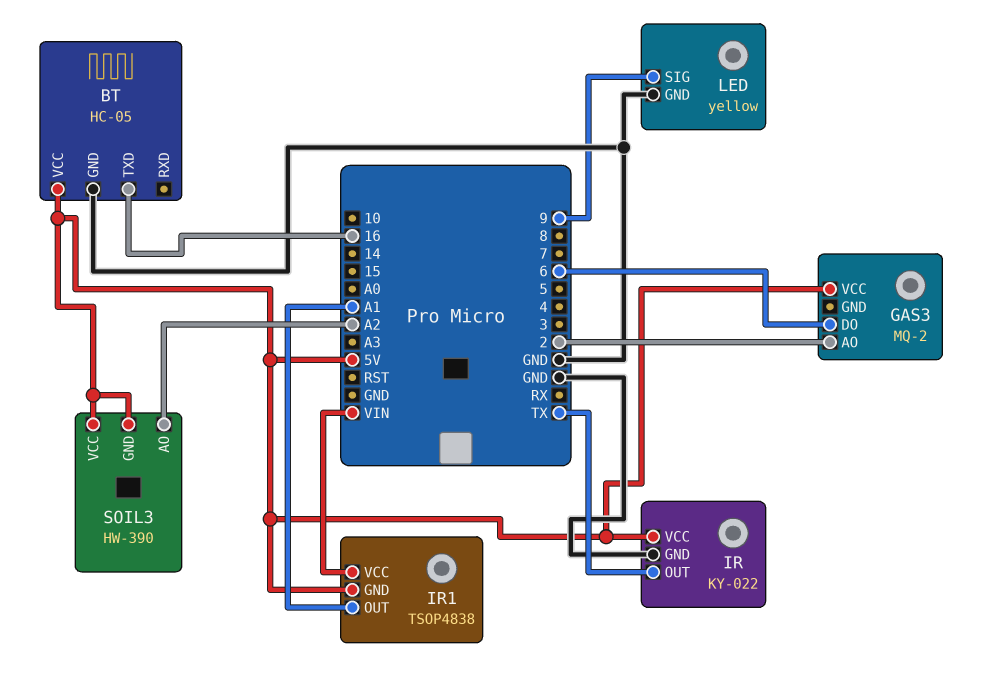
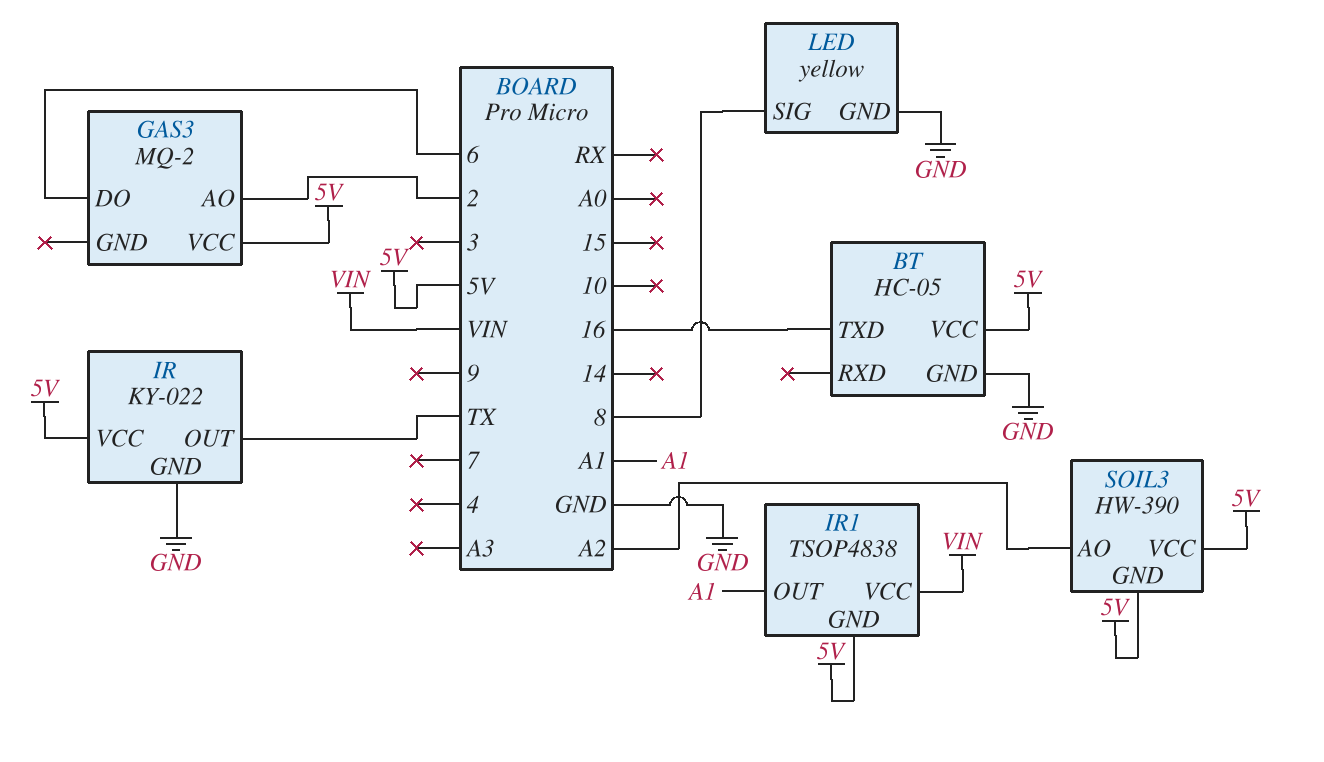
LED pin SIG: 9 -> 8

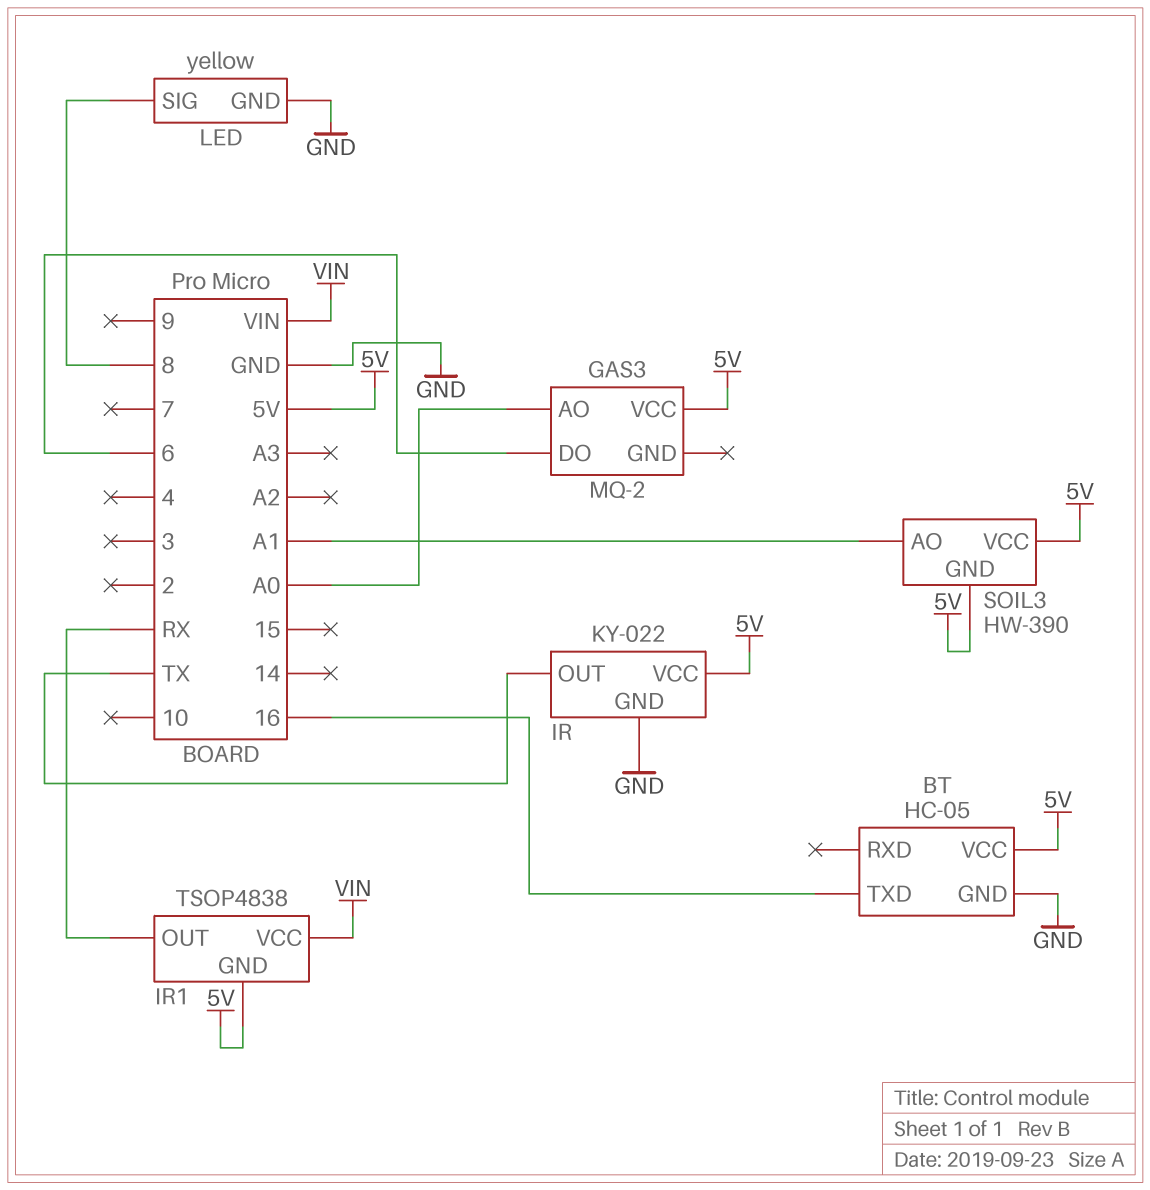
GAS3 pin AO: 2 -> A0
IR1 pin OUT: A1 -> RX
SOIL3 pin AO: A2 -> A1

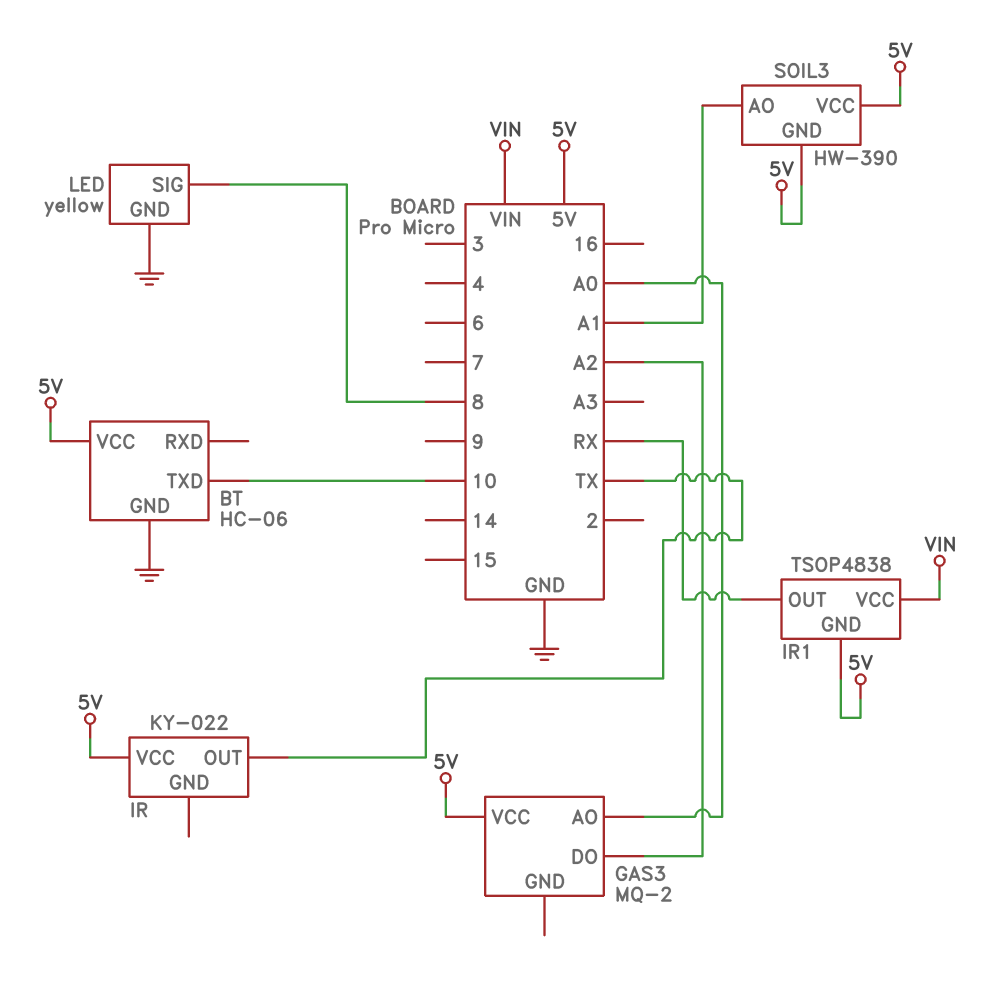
BT: HC-05 -> HC-06
BT pin TXD: 16 -> 10
GAS3 pin DO: 6 -> A2
IR pin GND: GND -> none

